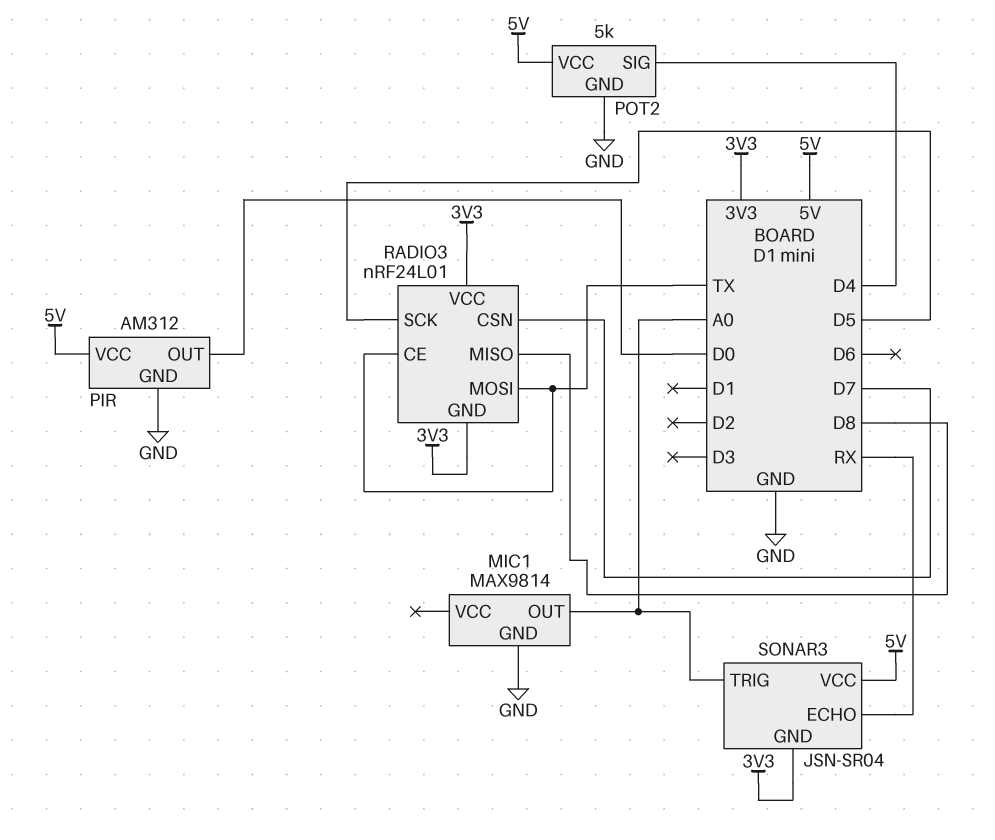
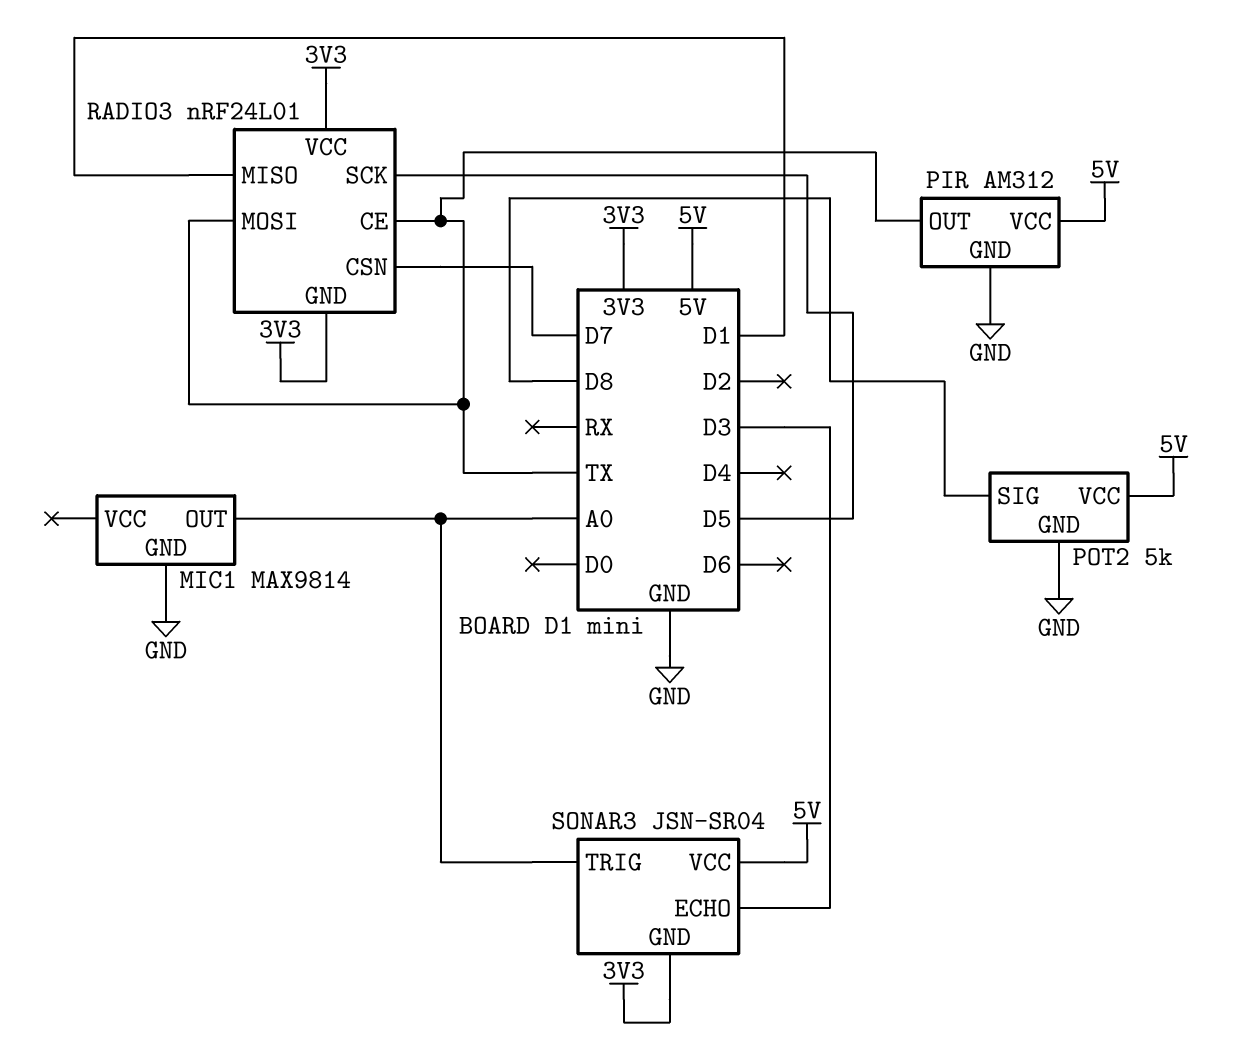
PIR pin OUT: D0 -> TX
POT2 pin SIG: D4 -> D8
RADIO3 pin MISO: D8 -> D1
SONAR3 pin ECHO: RX -> D3

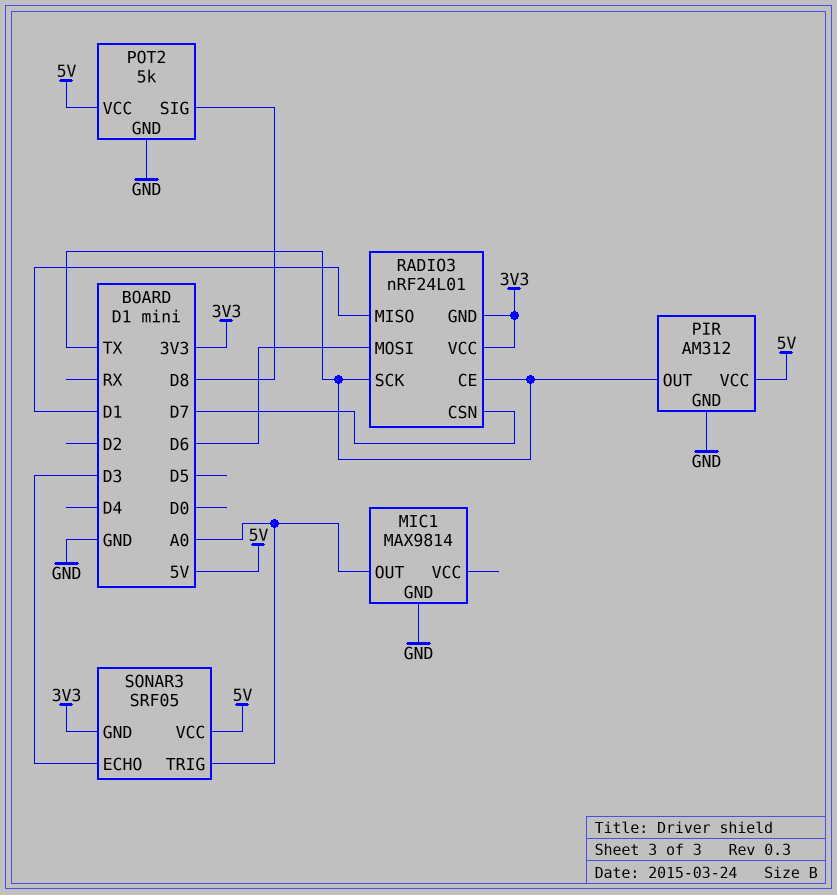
RADIO3 pin MOSI: TX -> D6
RADIO3 pin SCK: D5 -> TX
SONAR3: JSN-SR04 -> SRF05

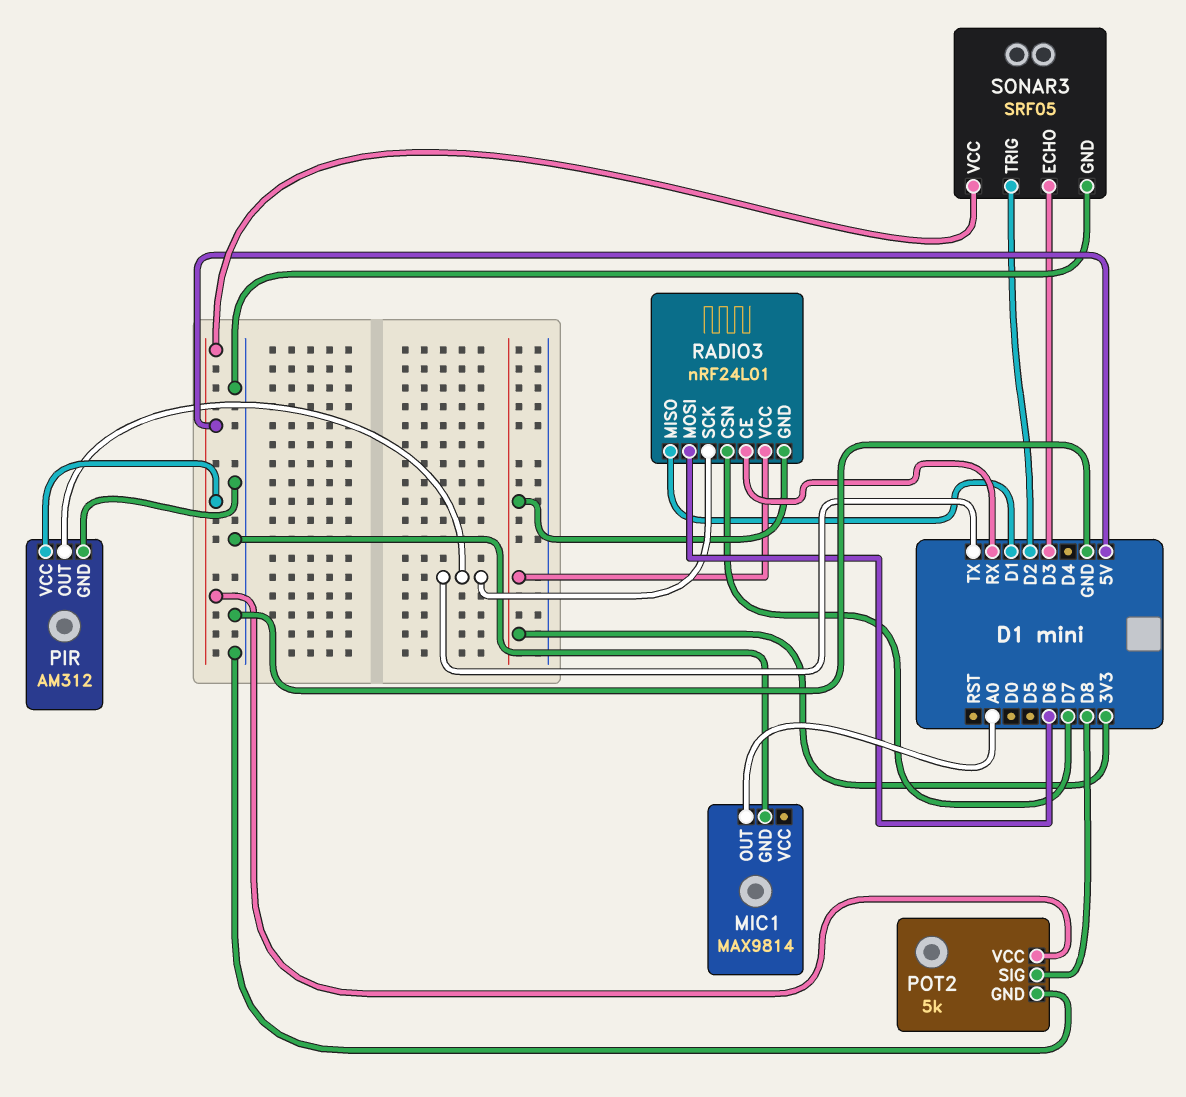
RADIO3 pin CE: TX -> RX
SONAR3 pin GND: 3V3 -> GND
SONAR3 pin TRIG: A0 -> D2

